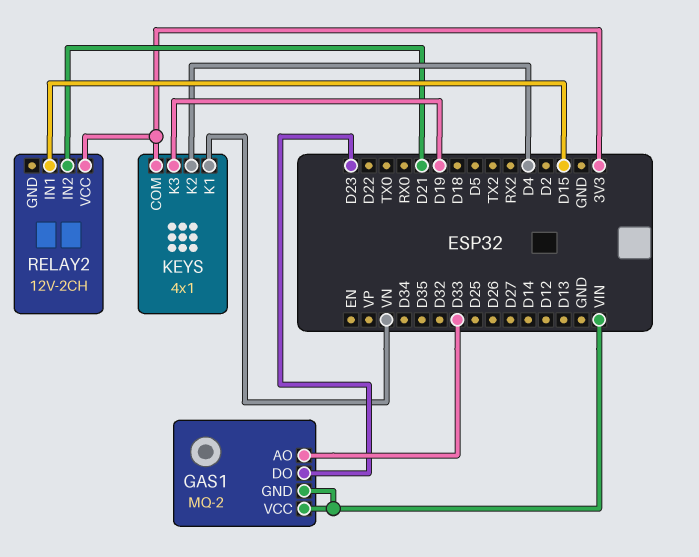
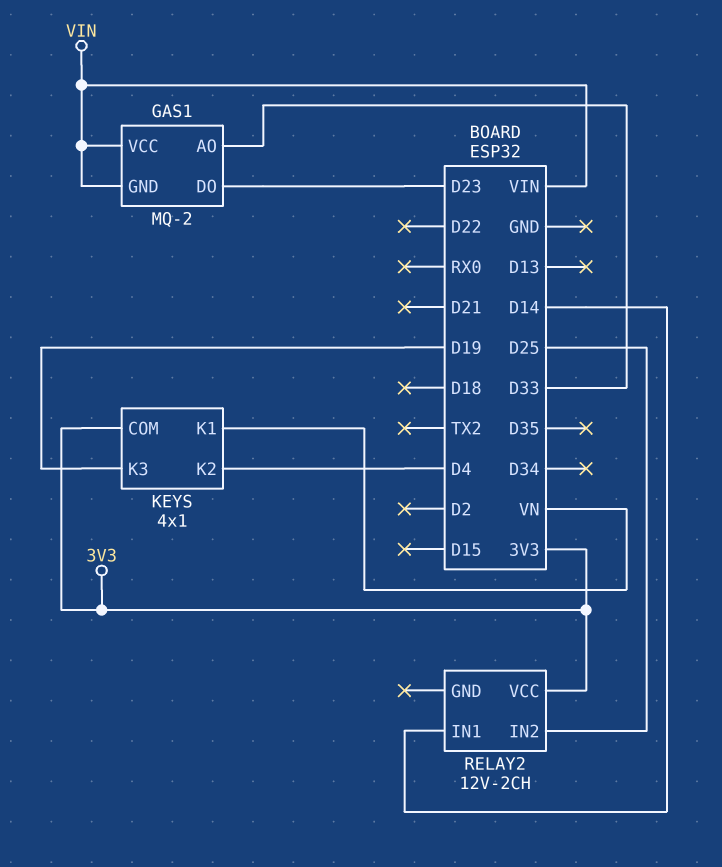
RELAY2 pin IN1: D15 -> D14
RELAY2 pin IN2: D21 -> D25

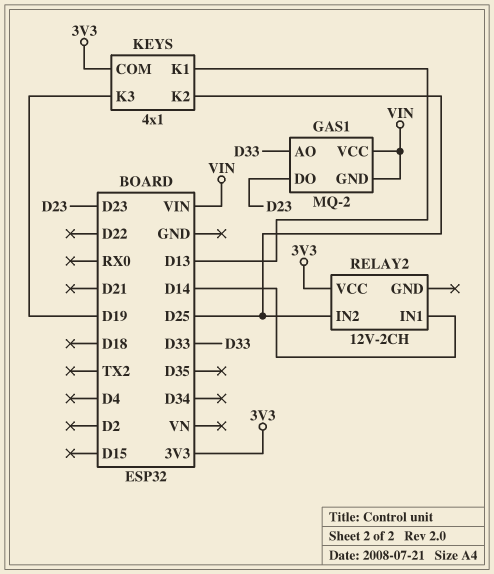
KEYS pin K1: VN -> D13
KEYS pin K2: D4 -> D25

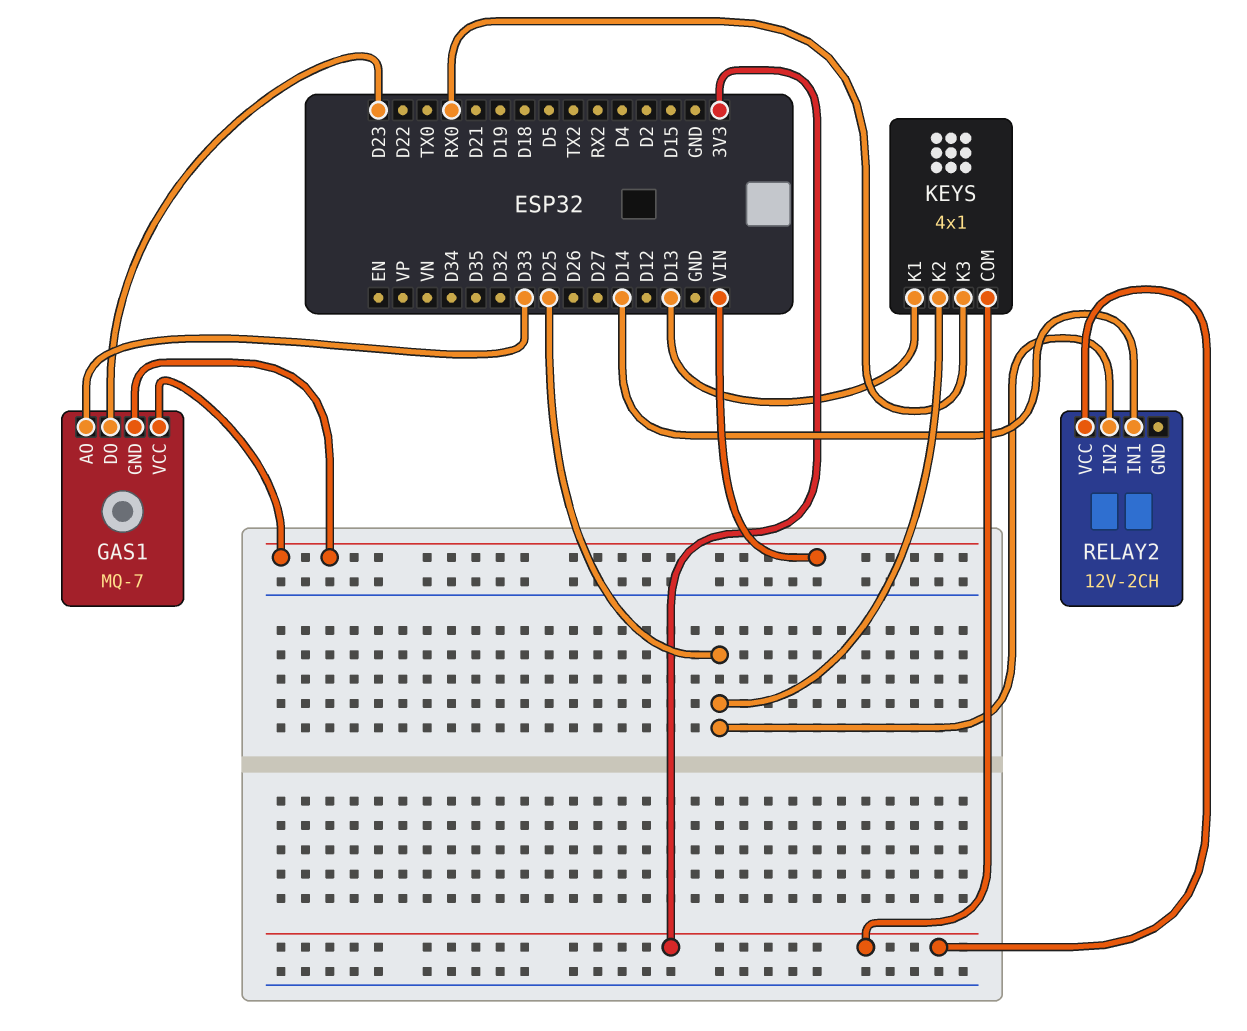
GAS1: MQ-2 -> MQ-7
KEYS pin K3: D19 -> RX0

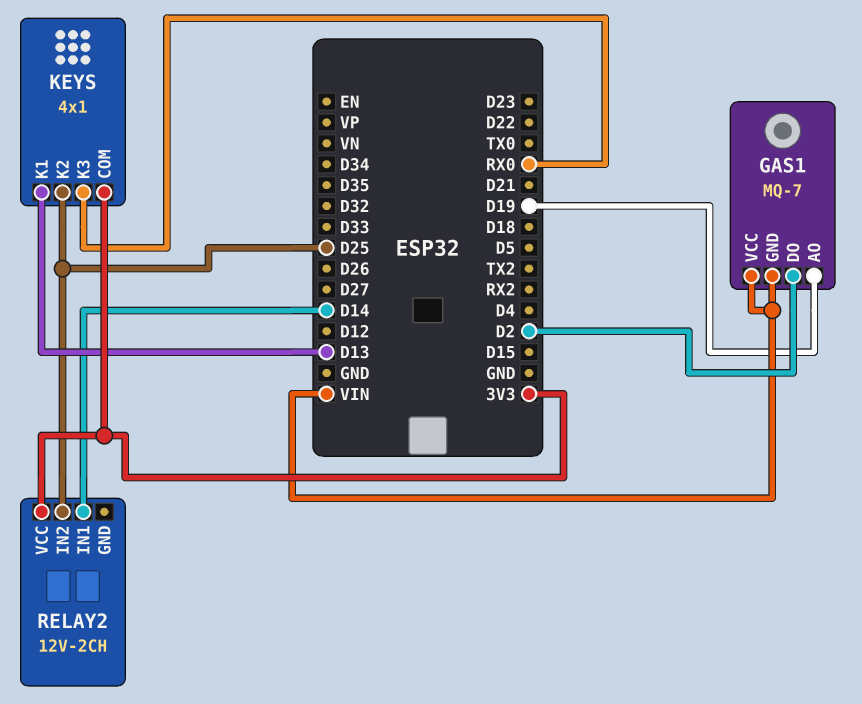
GAS1 pin AO: D33 -> D19
GAS1 pin DO: D23 -> D2

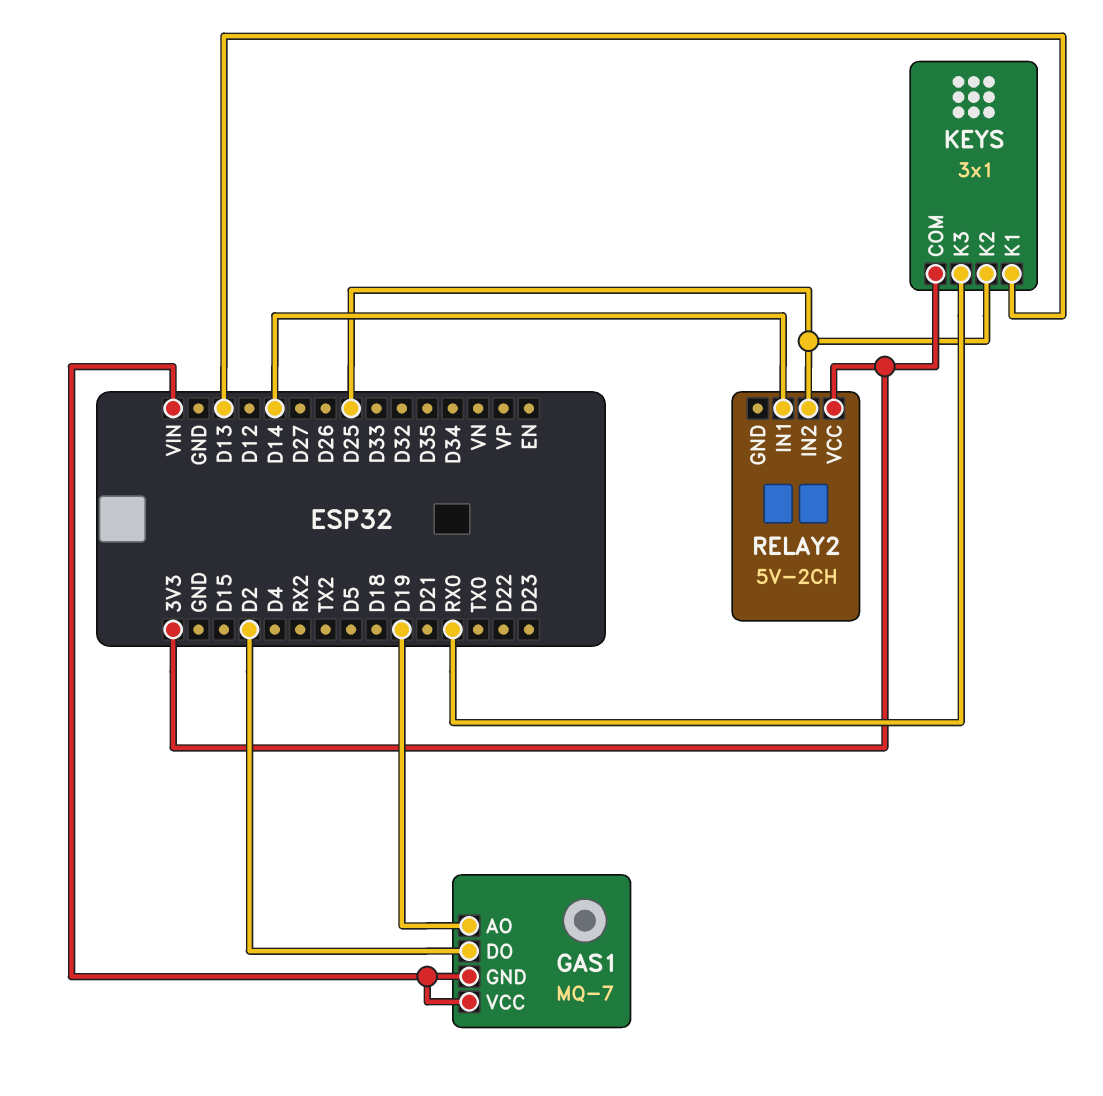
KEYS: 4x1 -> 3x1
RELAY2: 12V-2CH -> 5V-2CH

